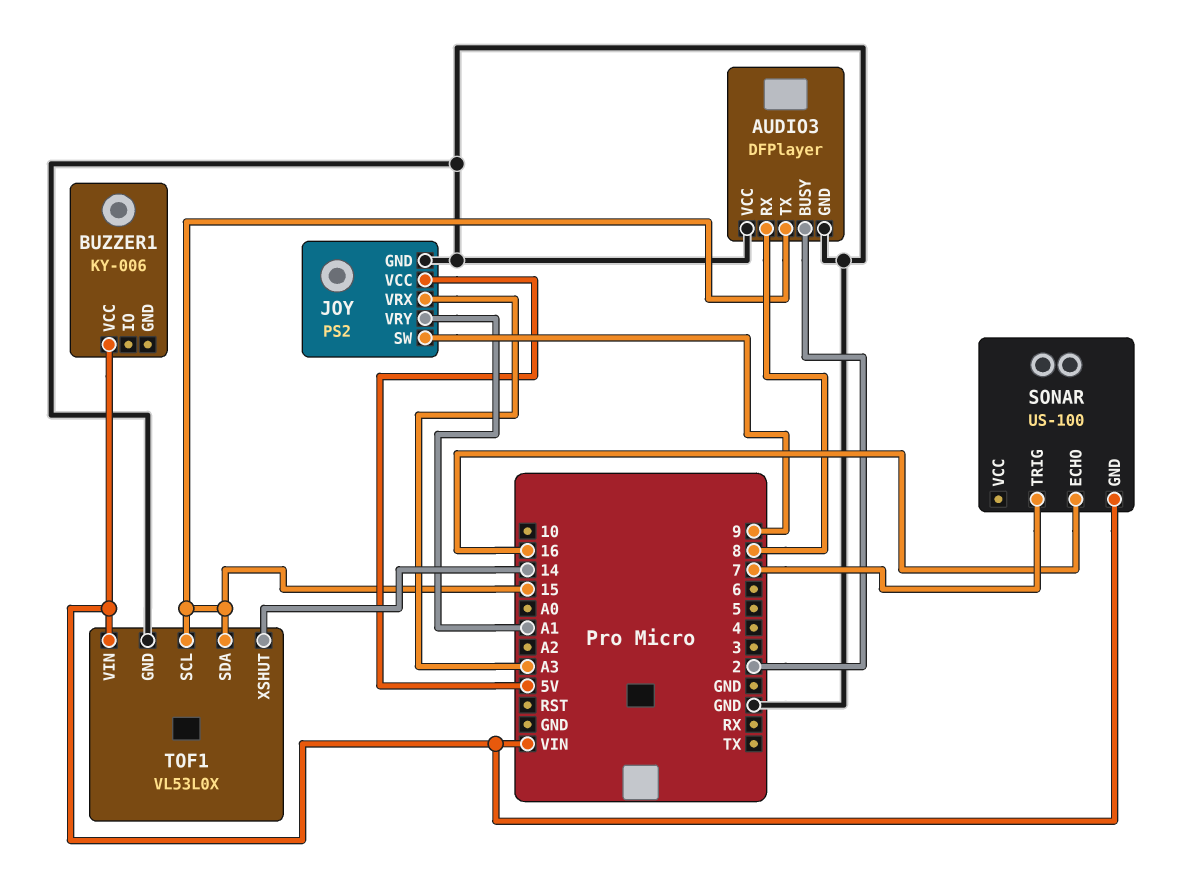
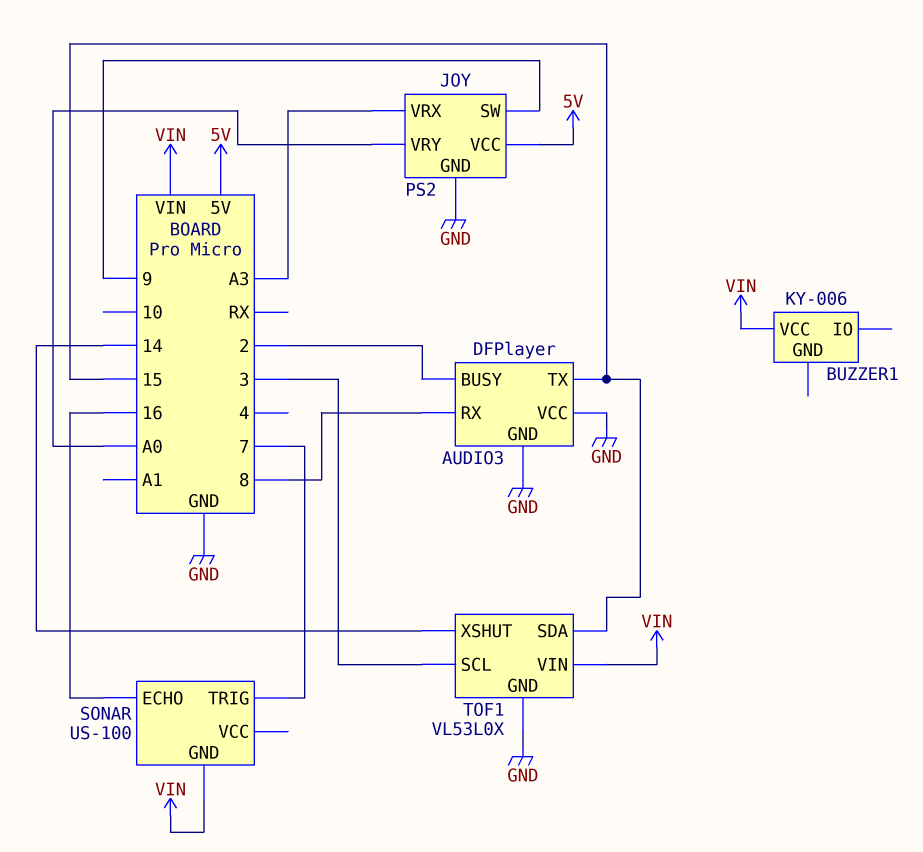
JOY pin VRY: A1 -> A0
TOF1 pin SCL: 15 -> 3

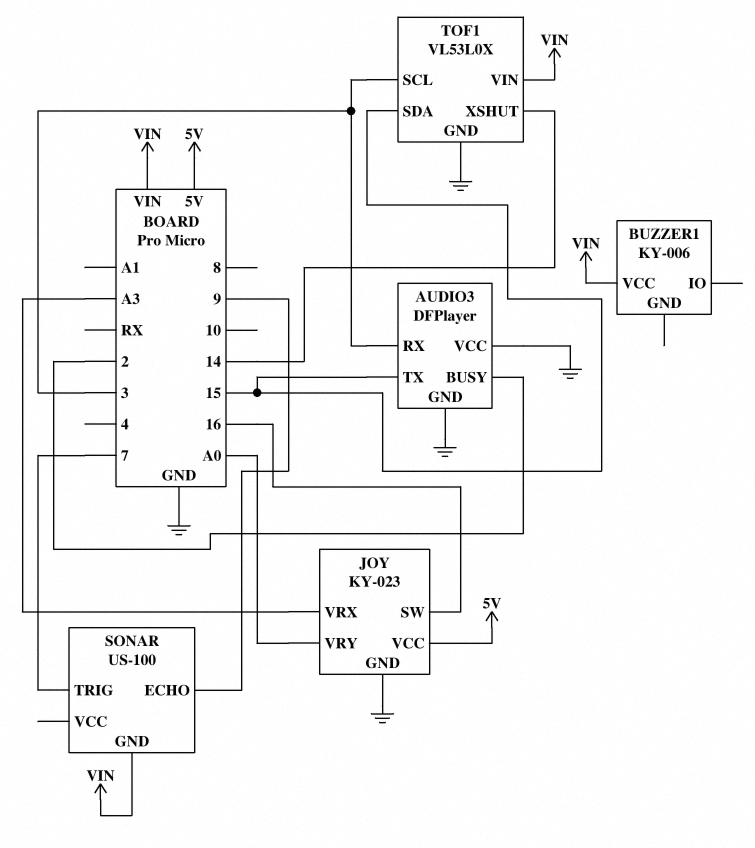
AUDIO3 pin RX: 8 -> 3
JOY: PS2 -> KY-023
JOY pin SW: 9 -> 16
SONAR pin ECHO: 16 -> 9

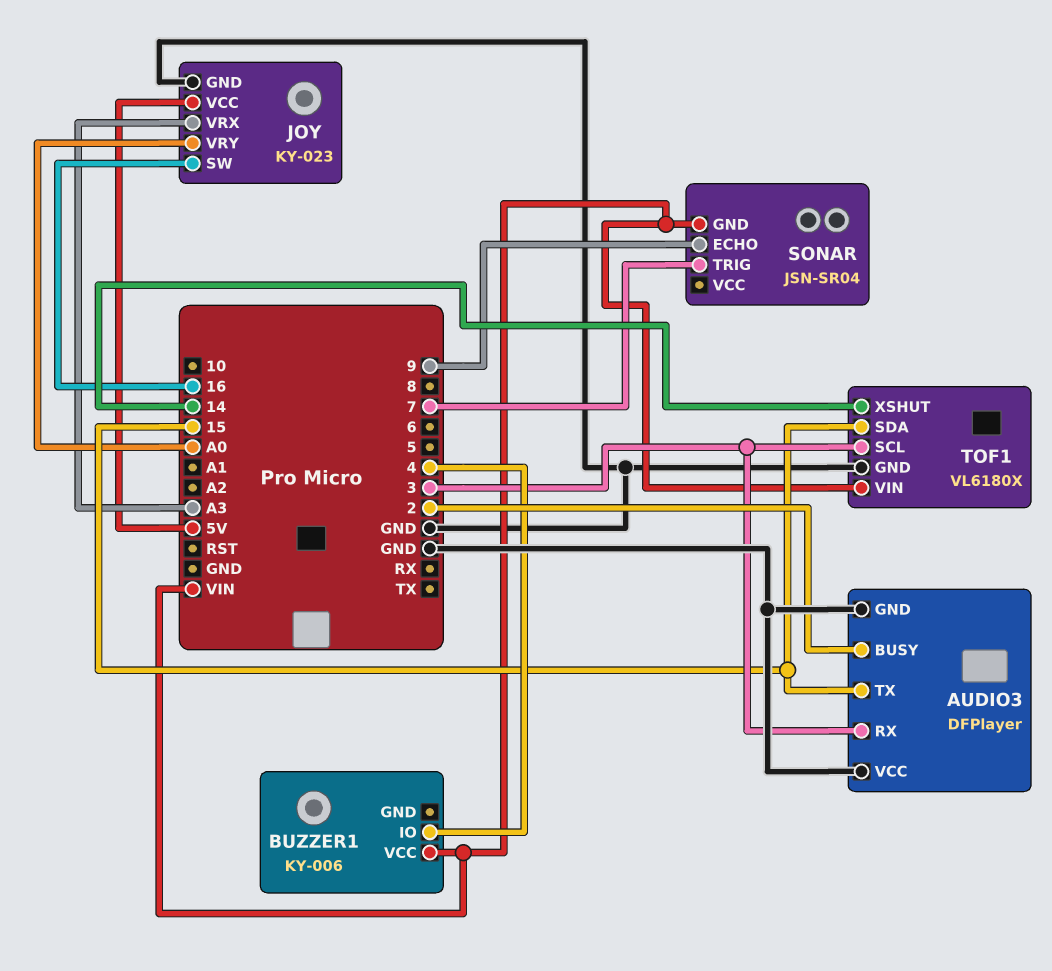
BUZZER1 pin IO: none -> 4
SONAR: US-100 -> JSN-SR04
TOF1: VL53L0X -> VL6180X

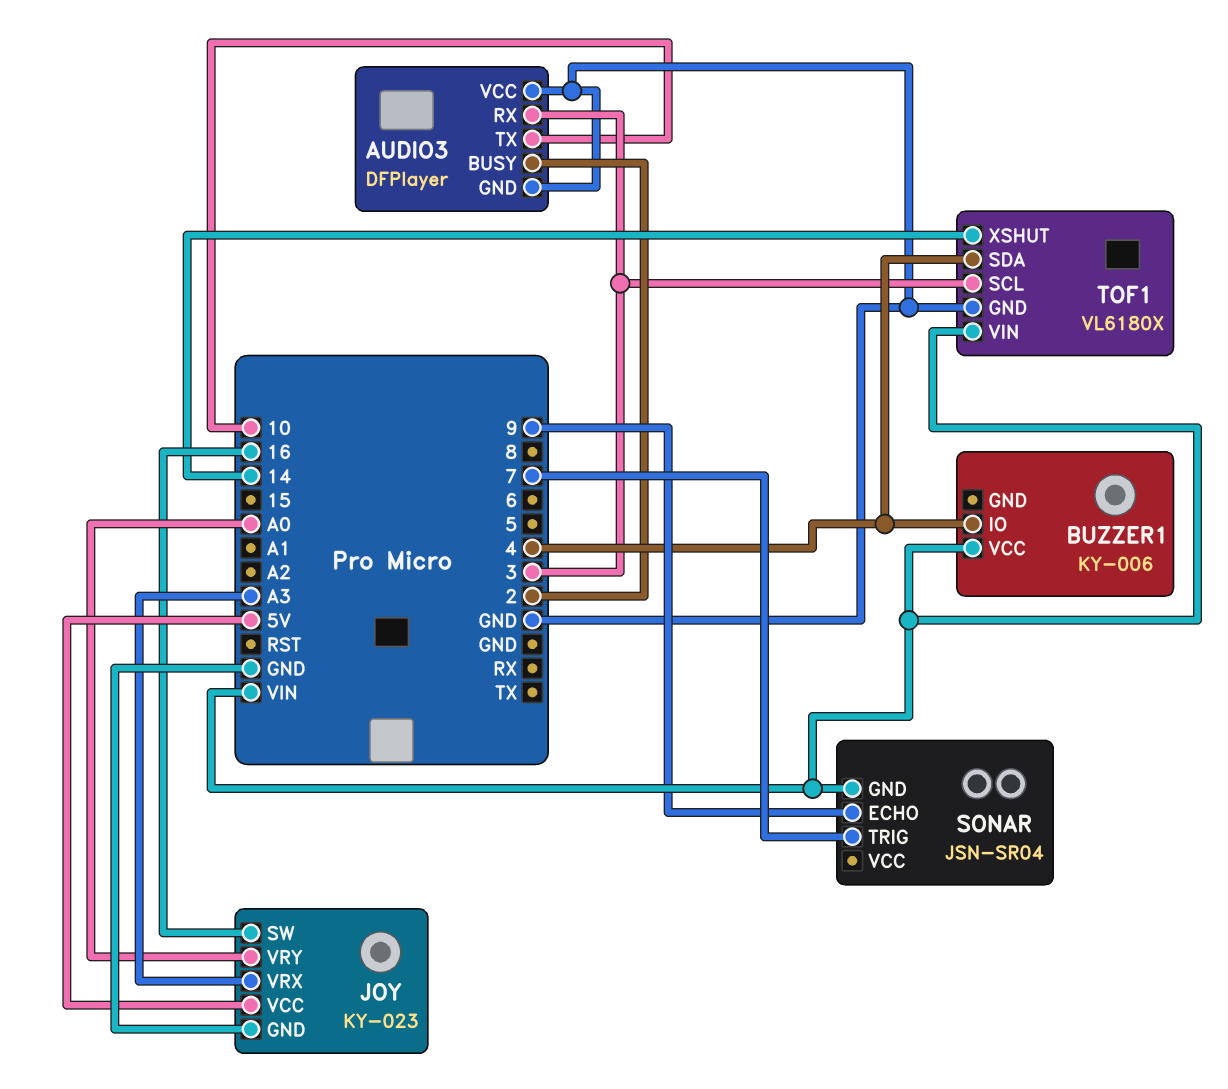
AUDIO3 pin TX: 15 -> 10
TOF1 pin SDA: 15 -> 4

